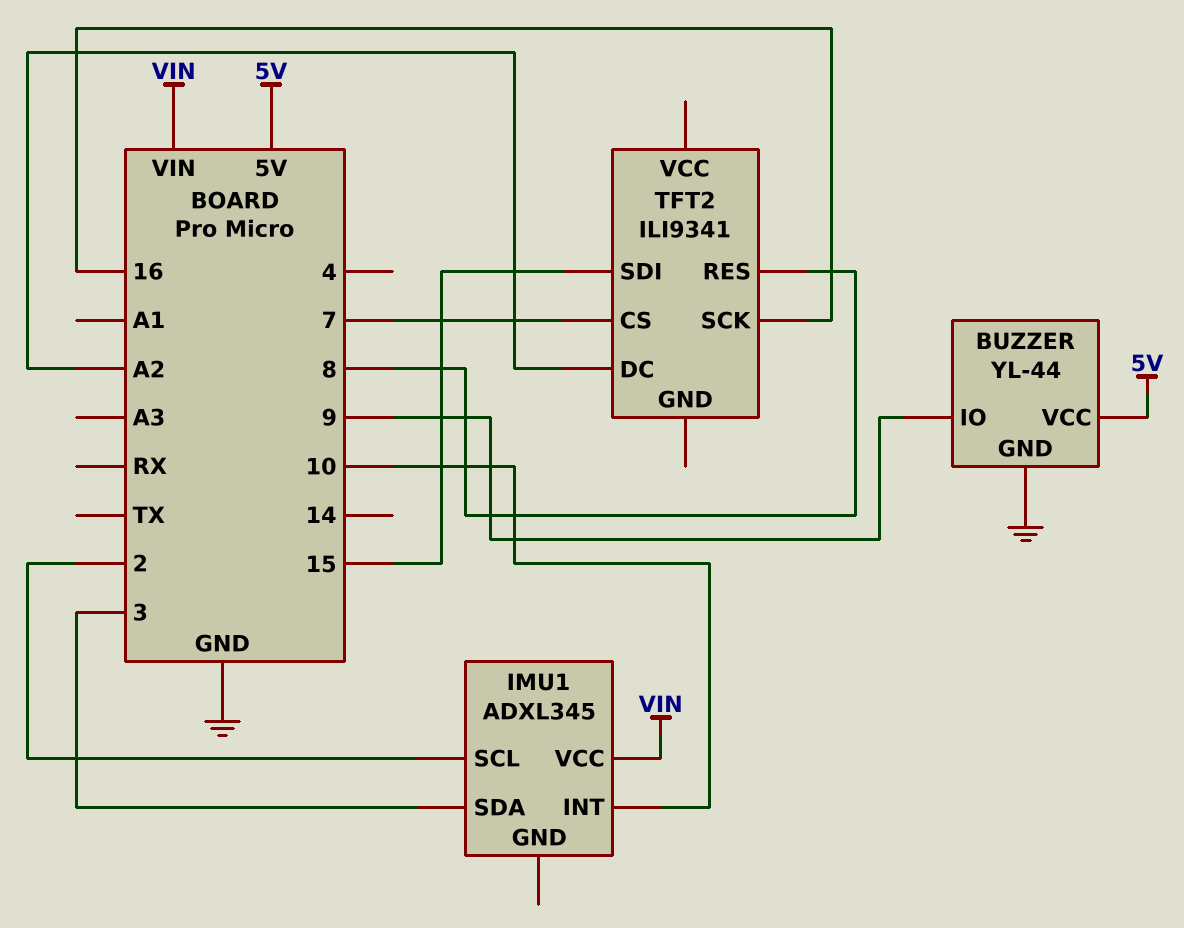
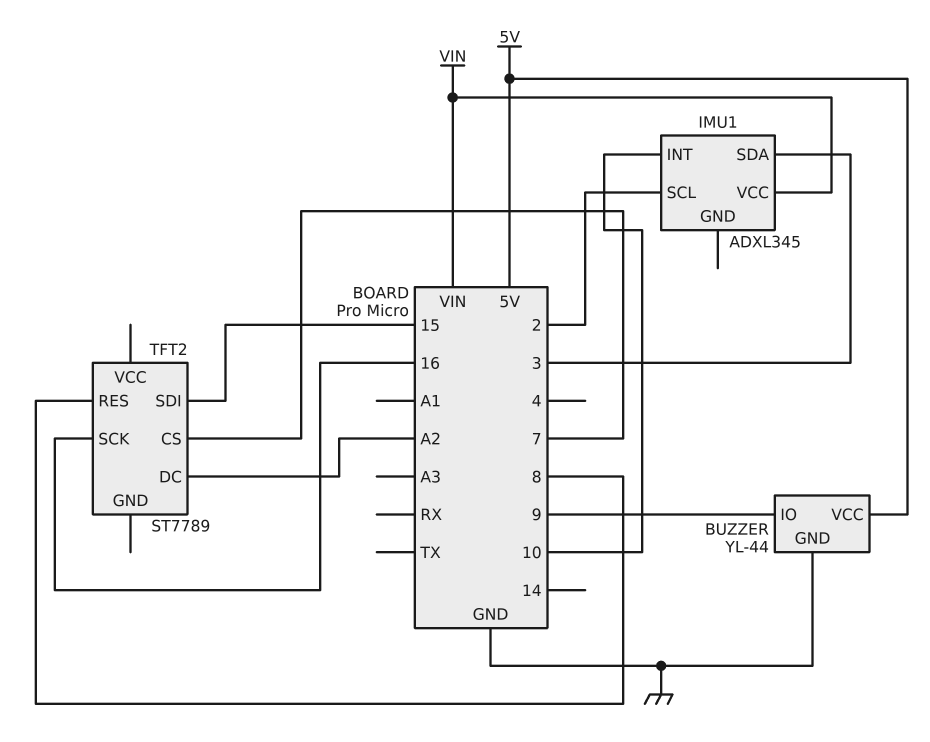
TFT2: ILI9341 -> ST7789

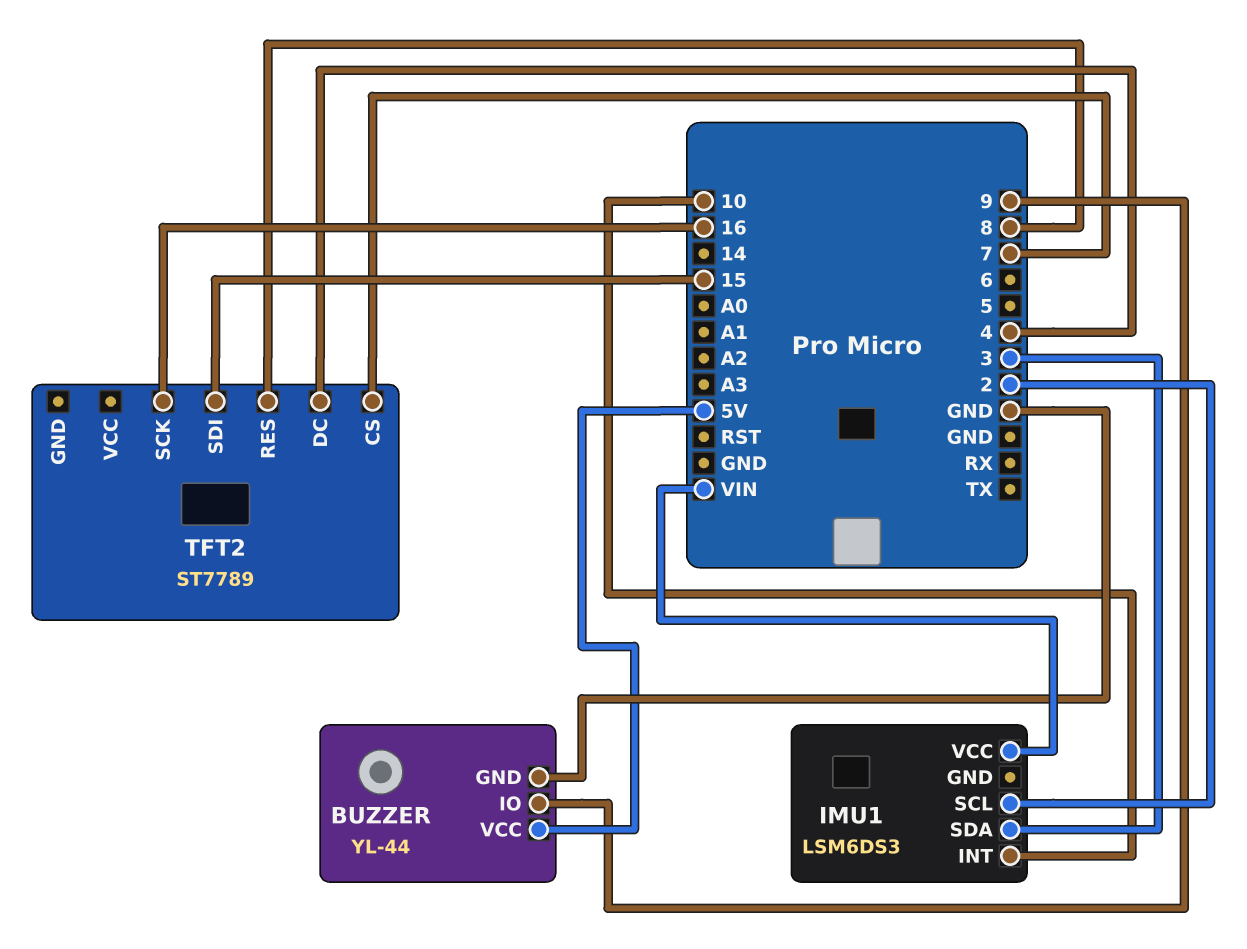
IMU1: ADXL345 -> LSM6DS3
TFT2 pin DC: A2 -> 4

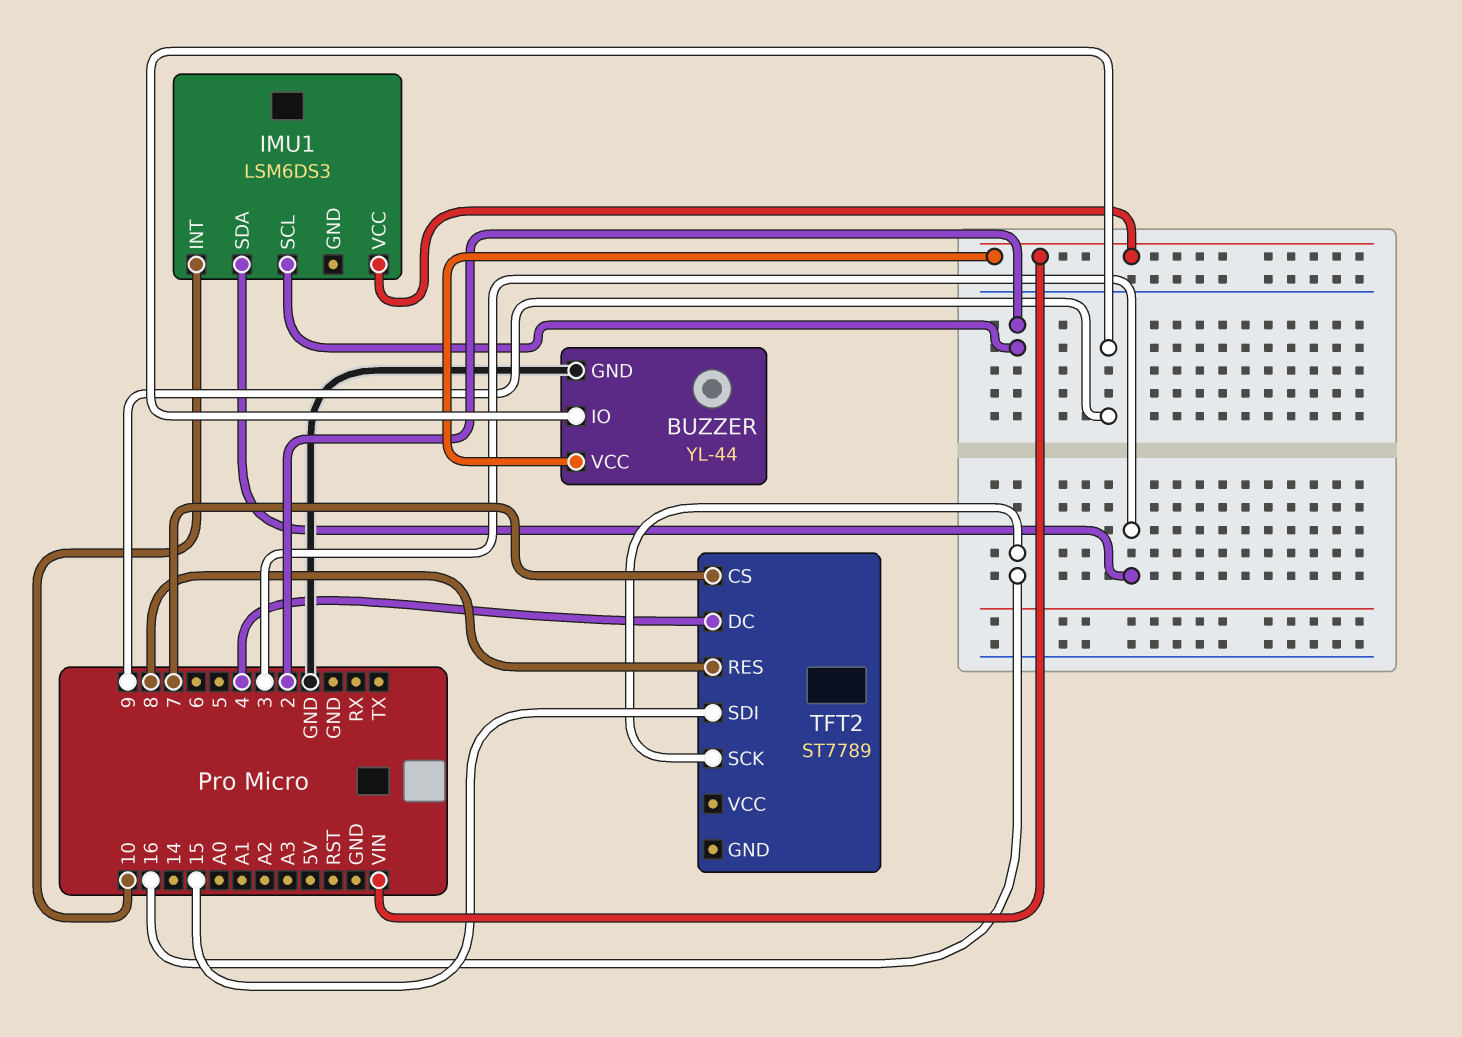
BUZZER pin VCC: 5V -> VIN

